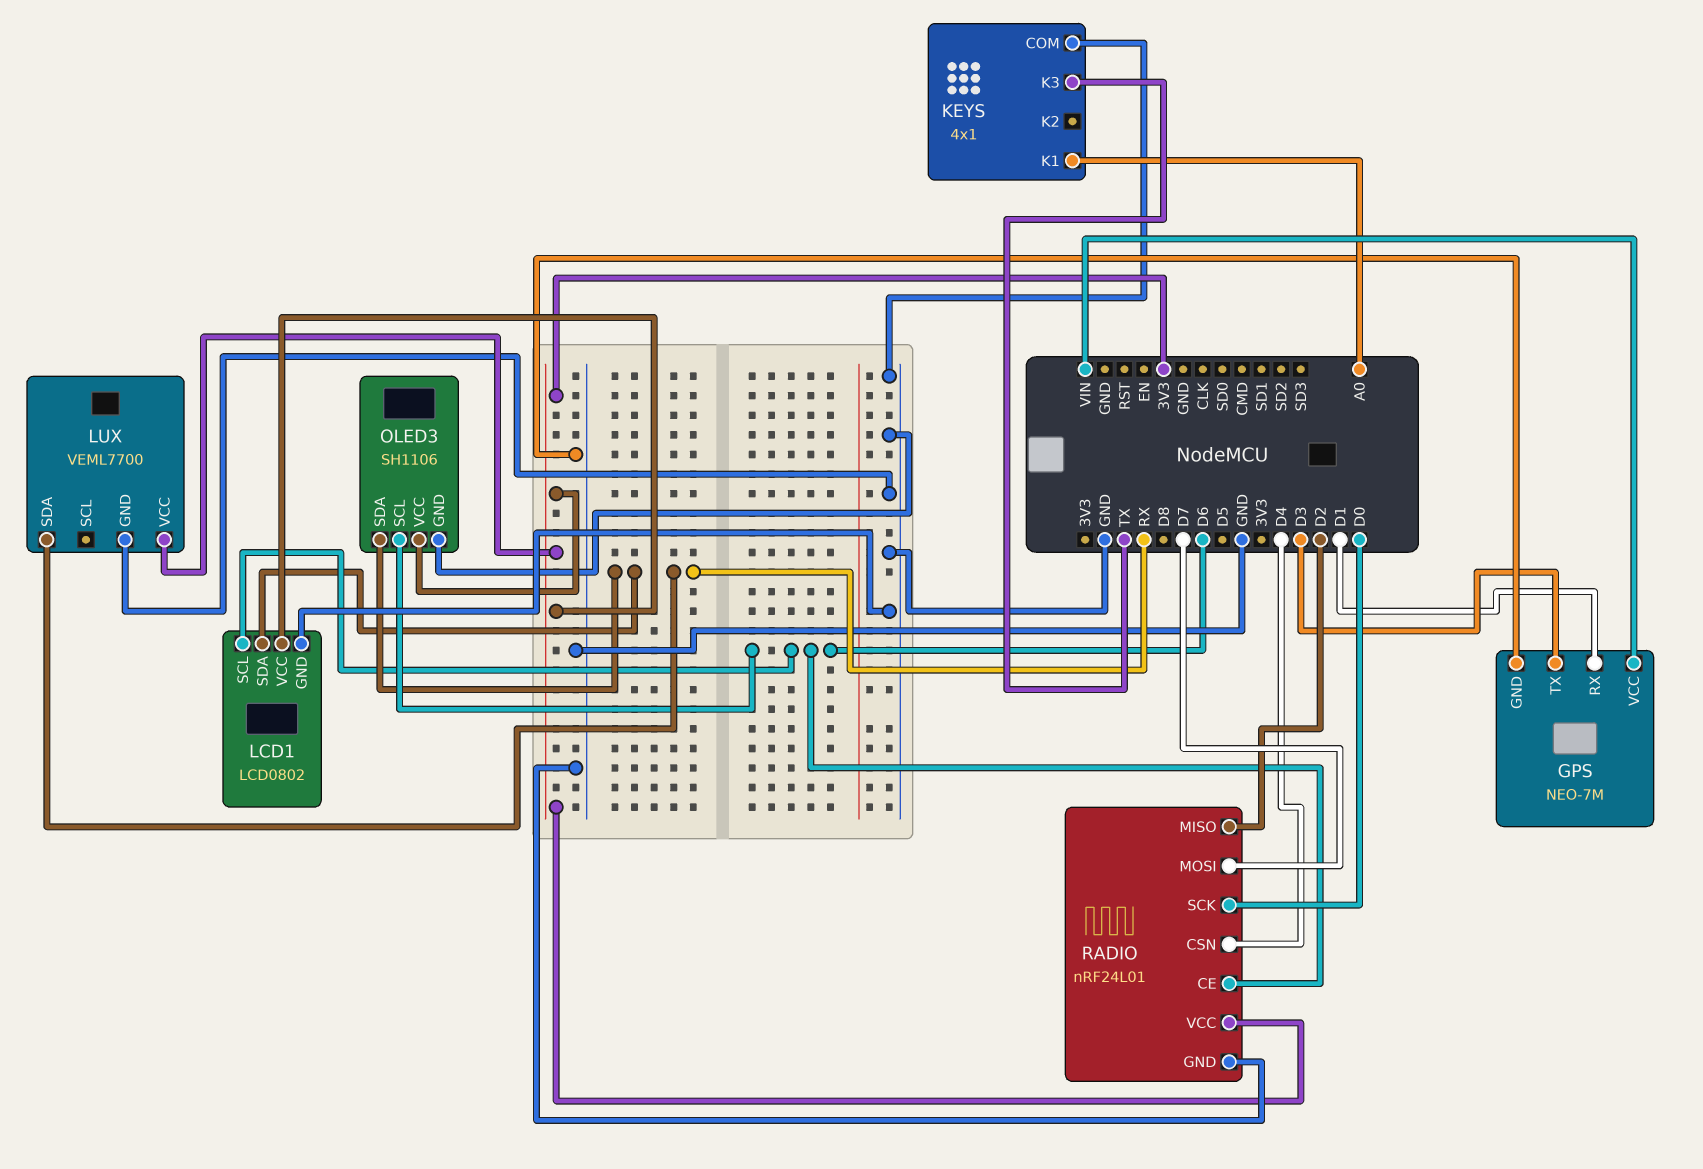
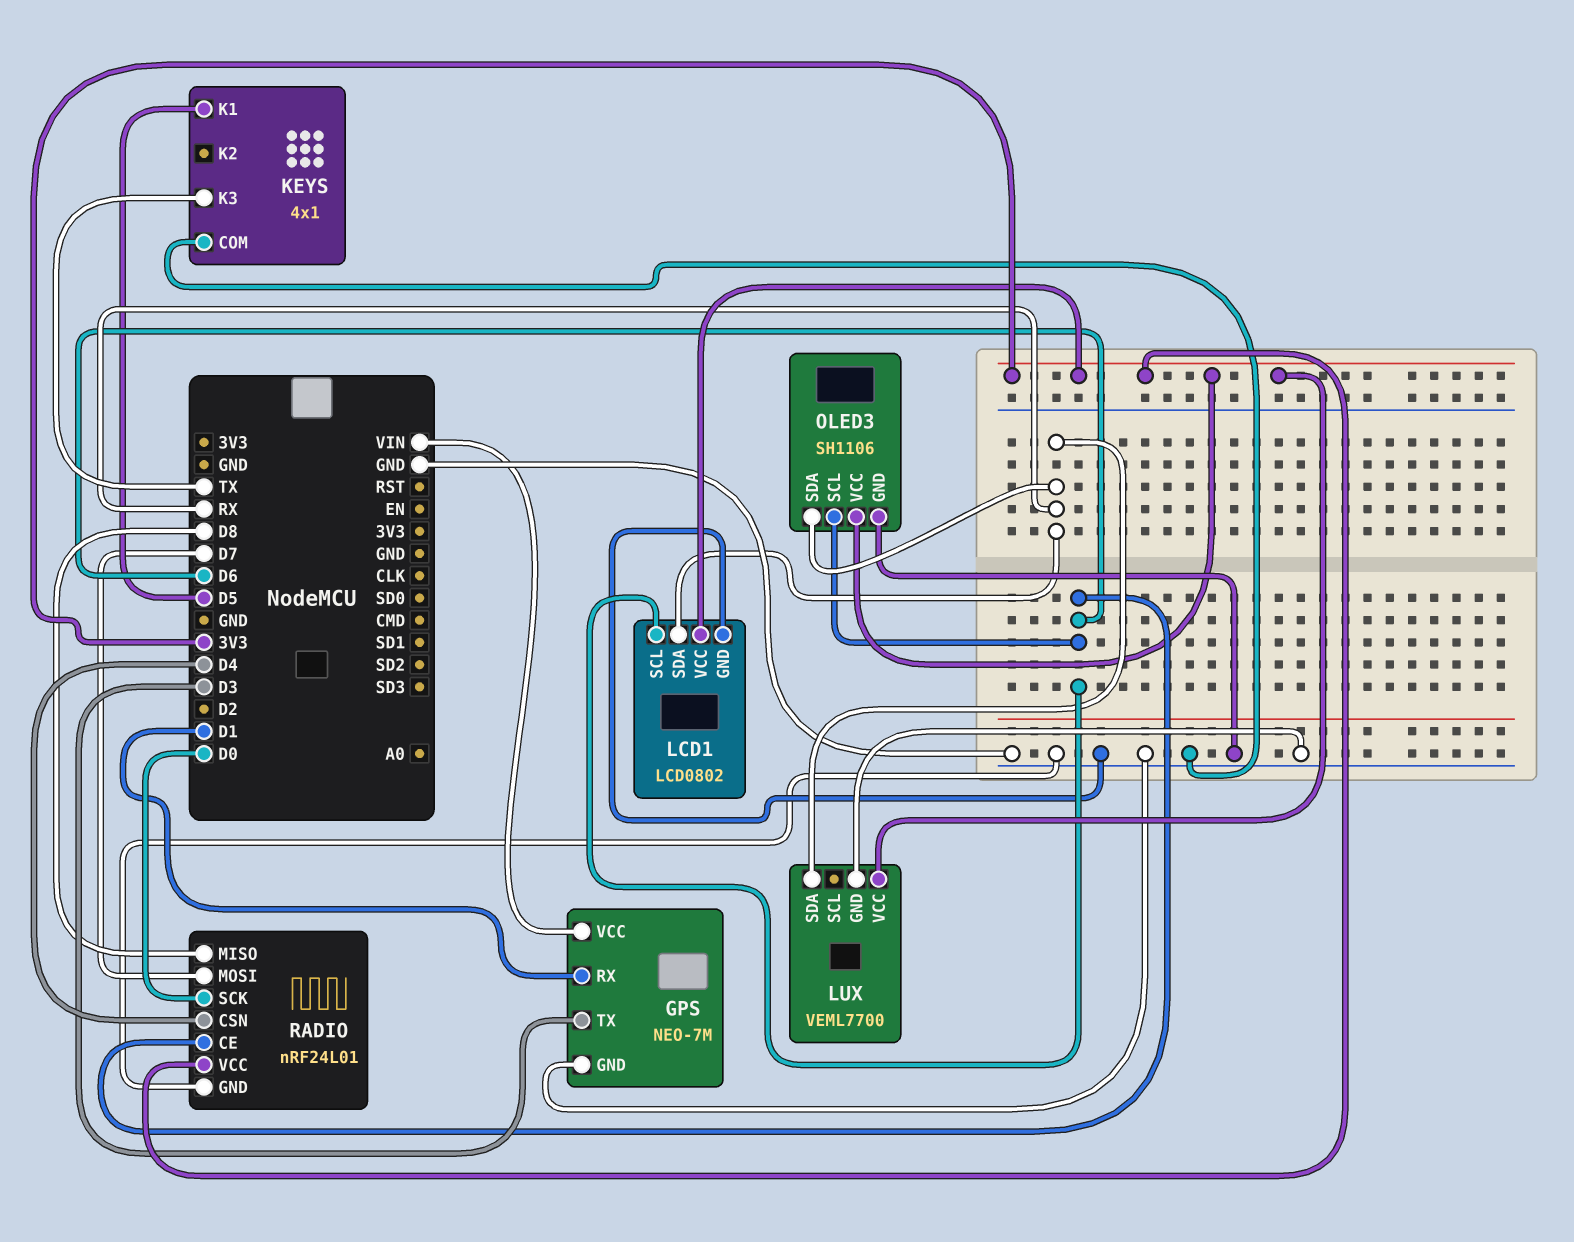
KEYS pin K1: A0 -> D5
RADIO pin MISO: D2 -> D8

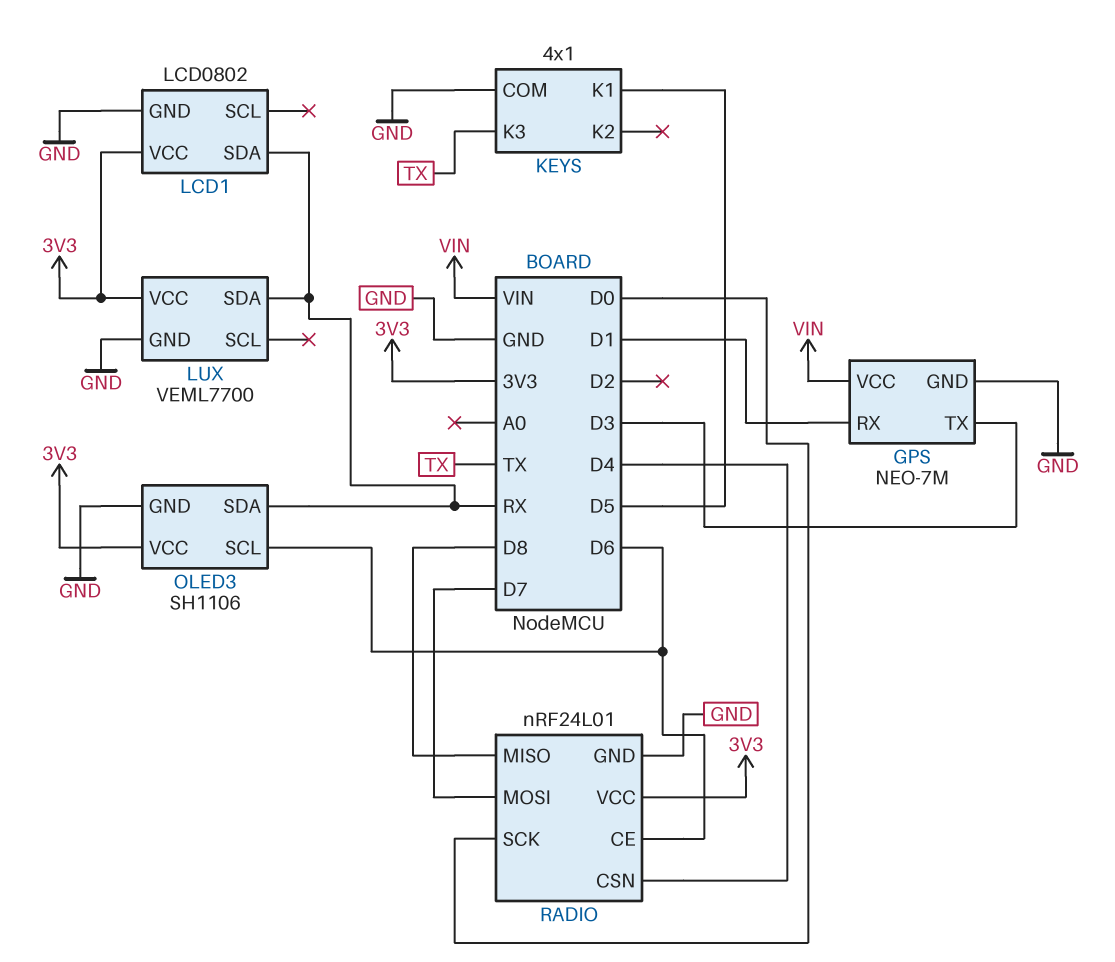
LCD1 pin SCL: D6 -> none

